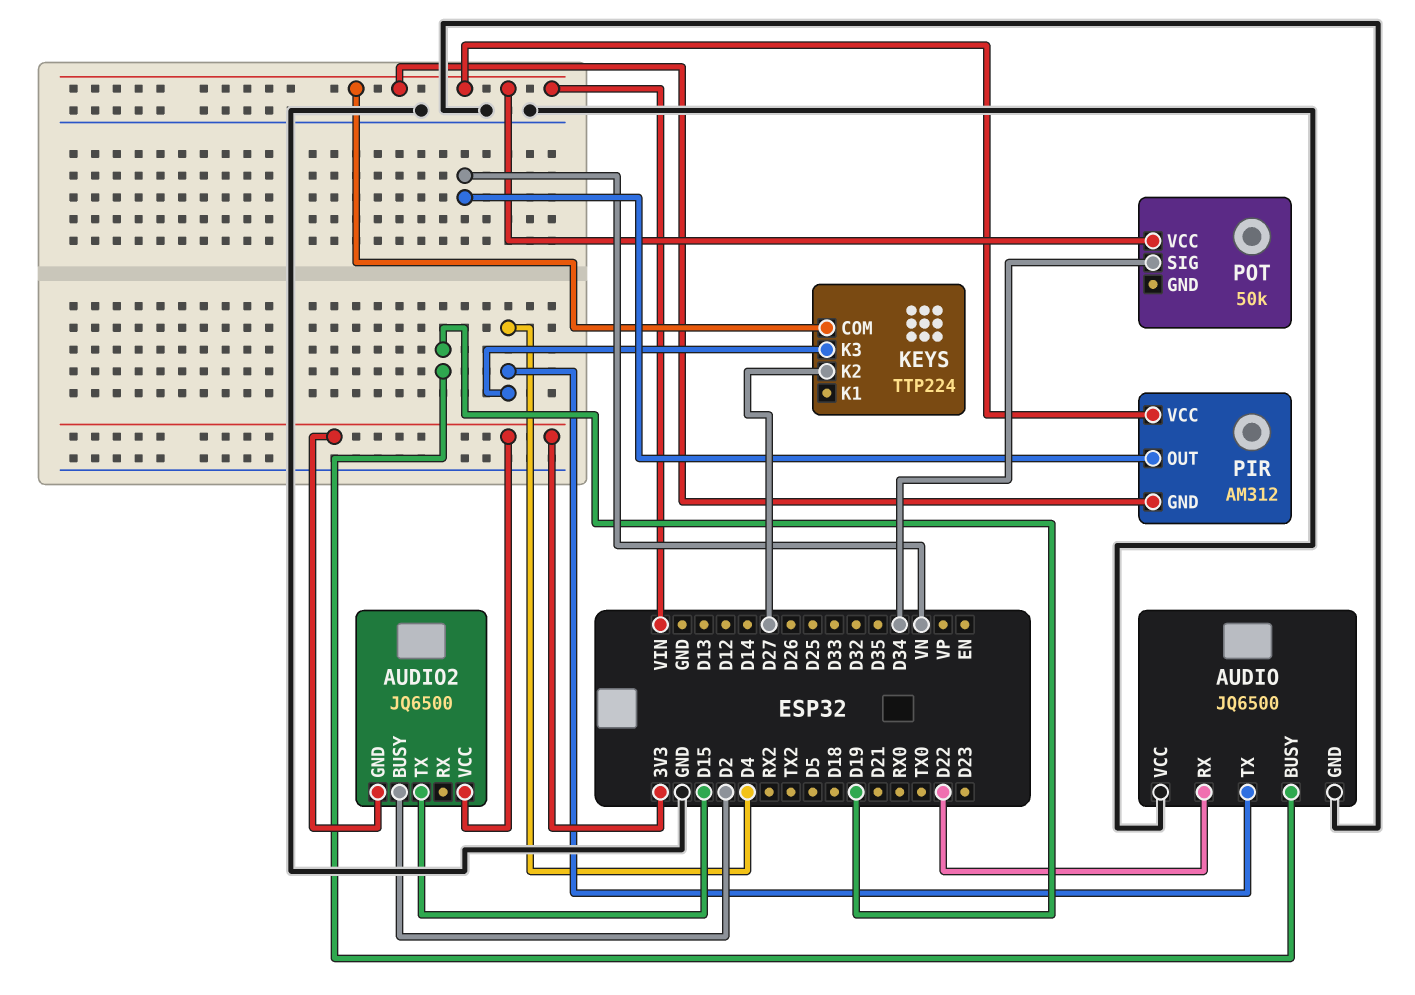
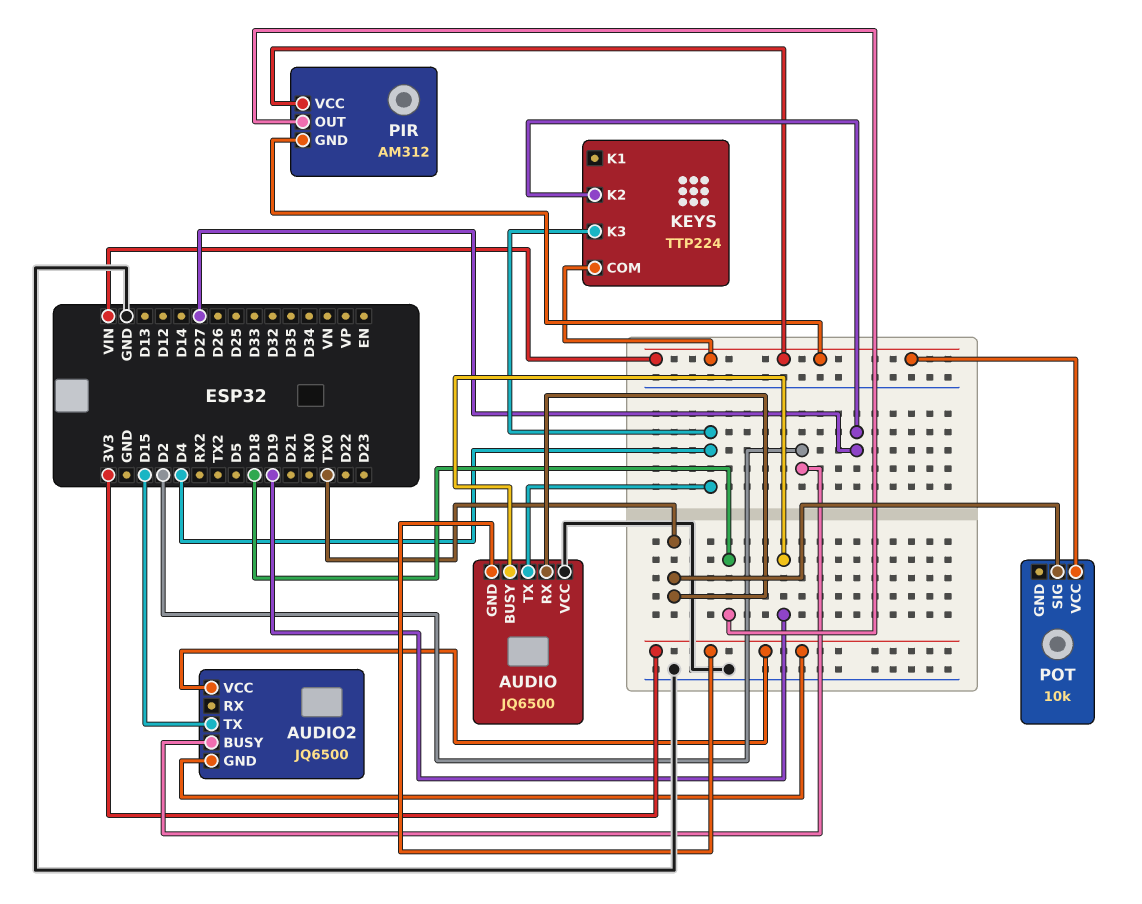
AUDIO pin GND: GND -> 3V3
AUDIO pin RX: D22 -> TX0
PIR pin OUT: VN -> D18
POT: 50k -> 10k
POT pin SIG: D34 -> TX0

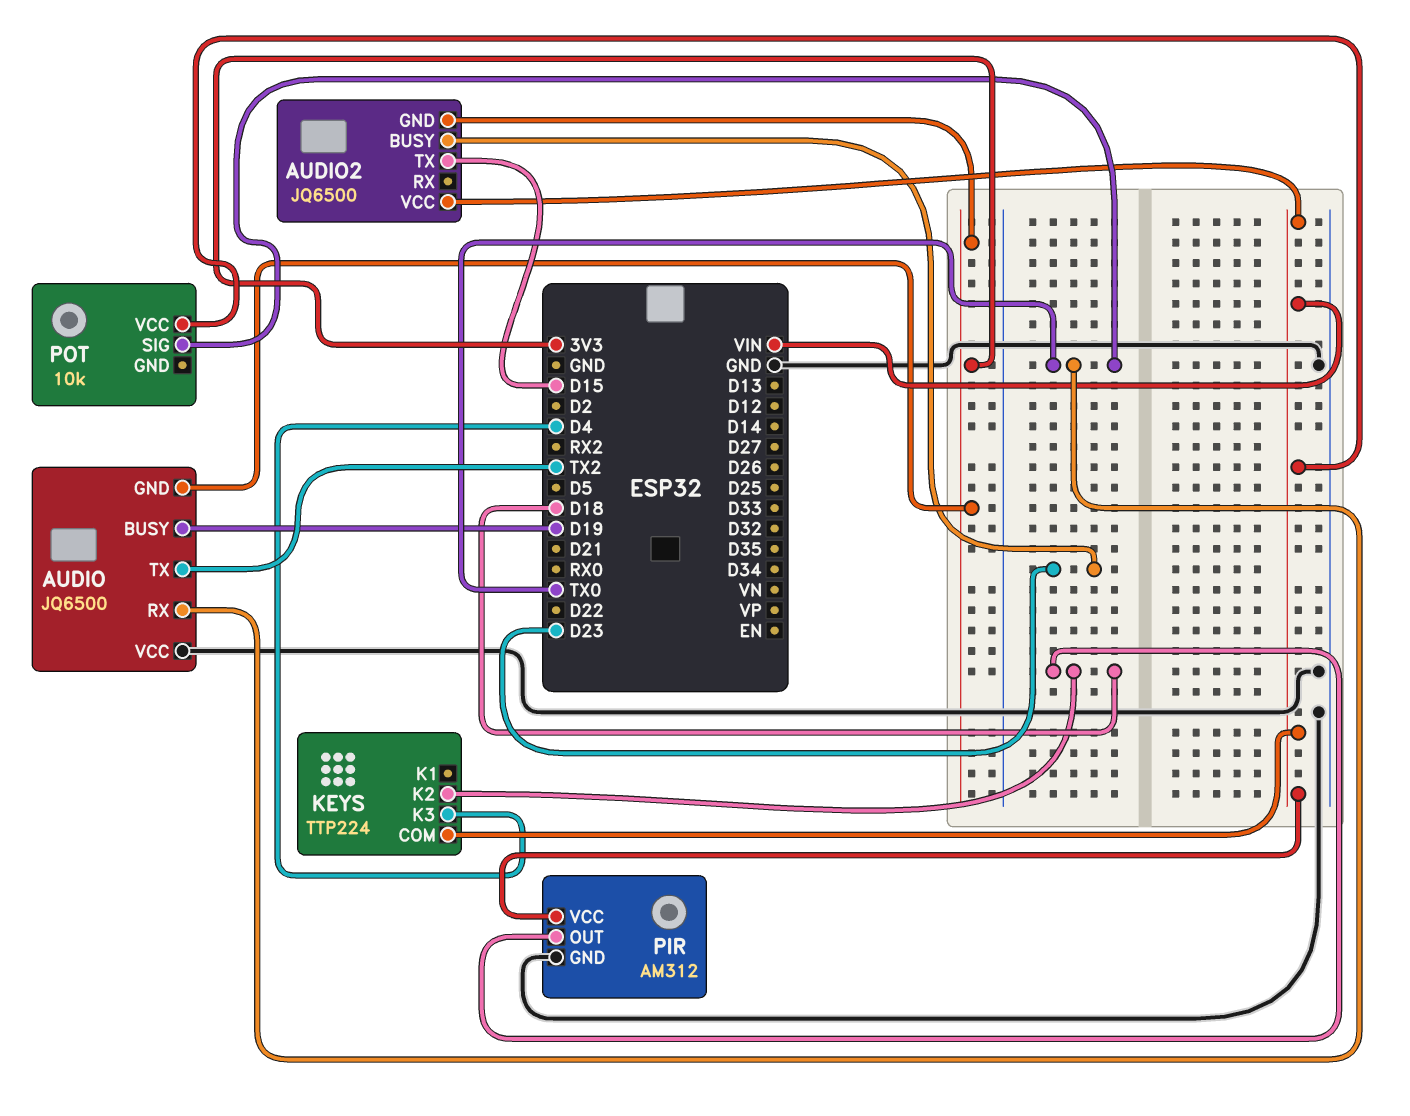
AUDIO pin TX: D4 -> TX2
AUDIO2 pin BUSY: D2 -> D23
AUDIO2 pin VCC: 3V3 -> VIN
KEYS pin K2: D27 -> D18
PIR pin GND: VIN -> GND

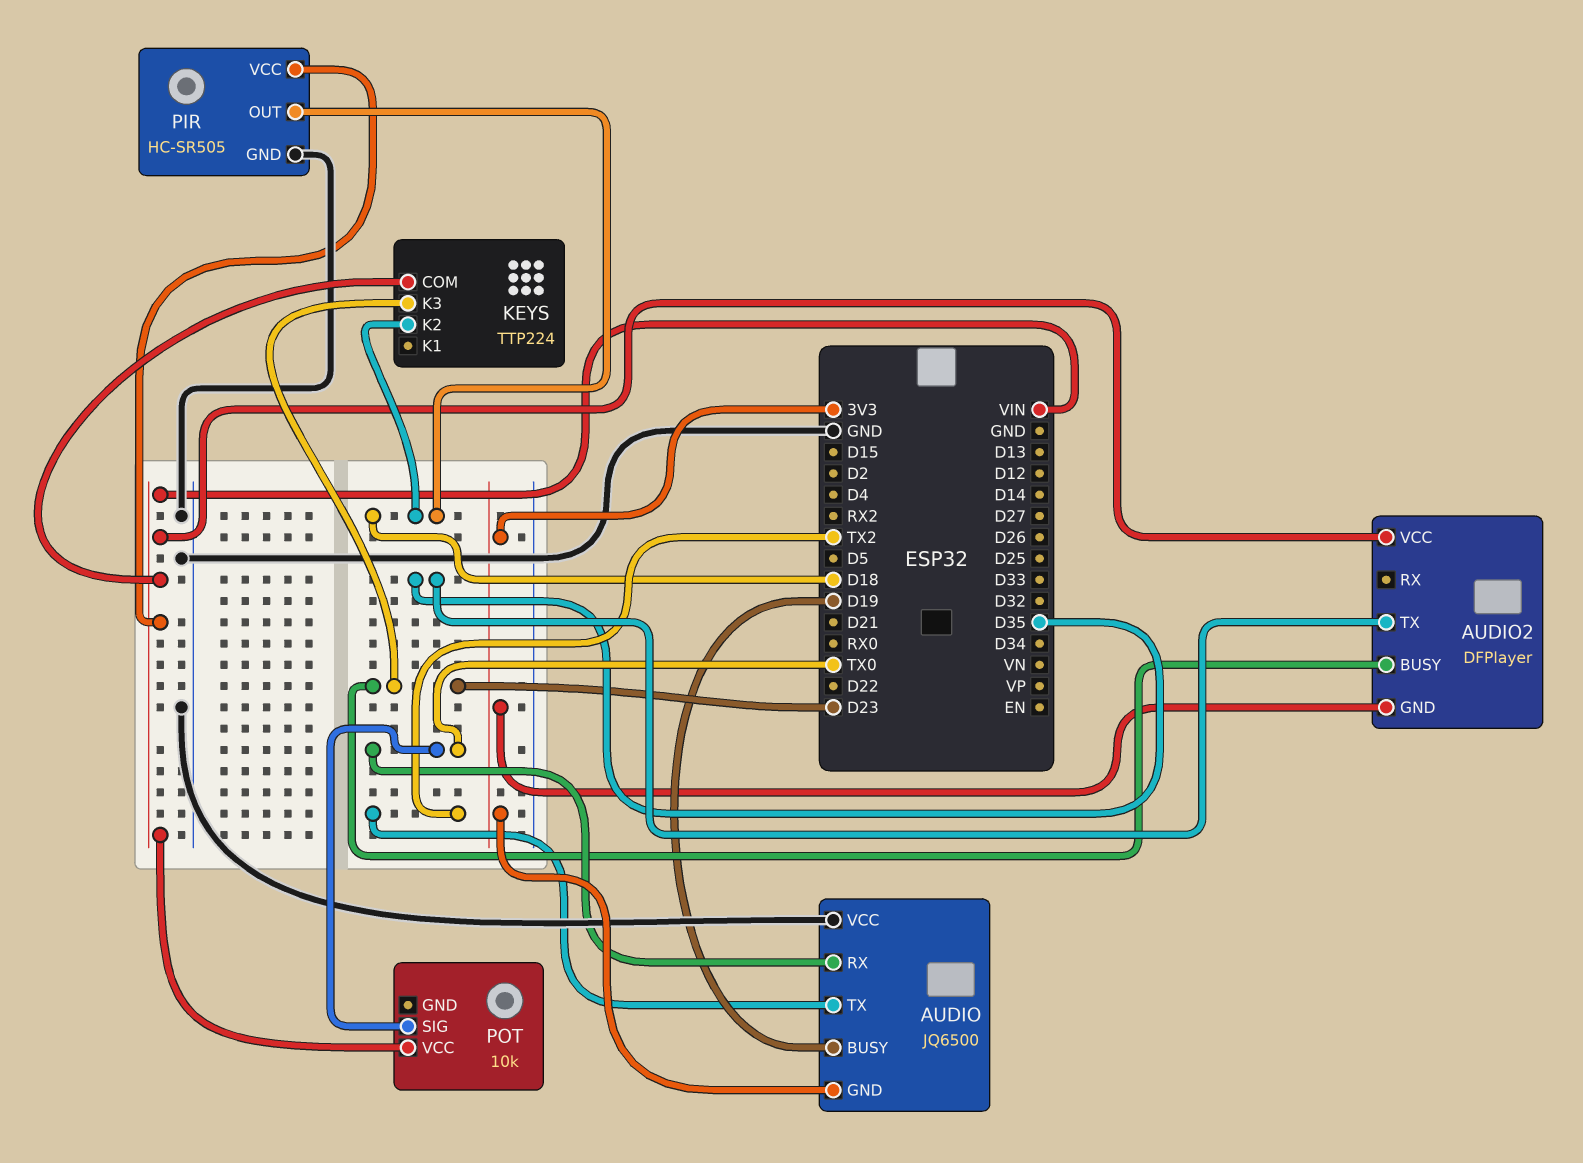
AUDIO2: JQ6500 -> DFPlayer
AUDIO2 pin TX: D15 -> D35
KEYS pin K3: D4 -> D23
PIR: AM312 -> HC-SR505

